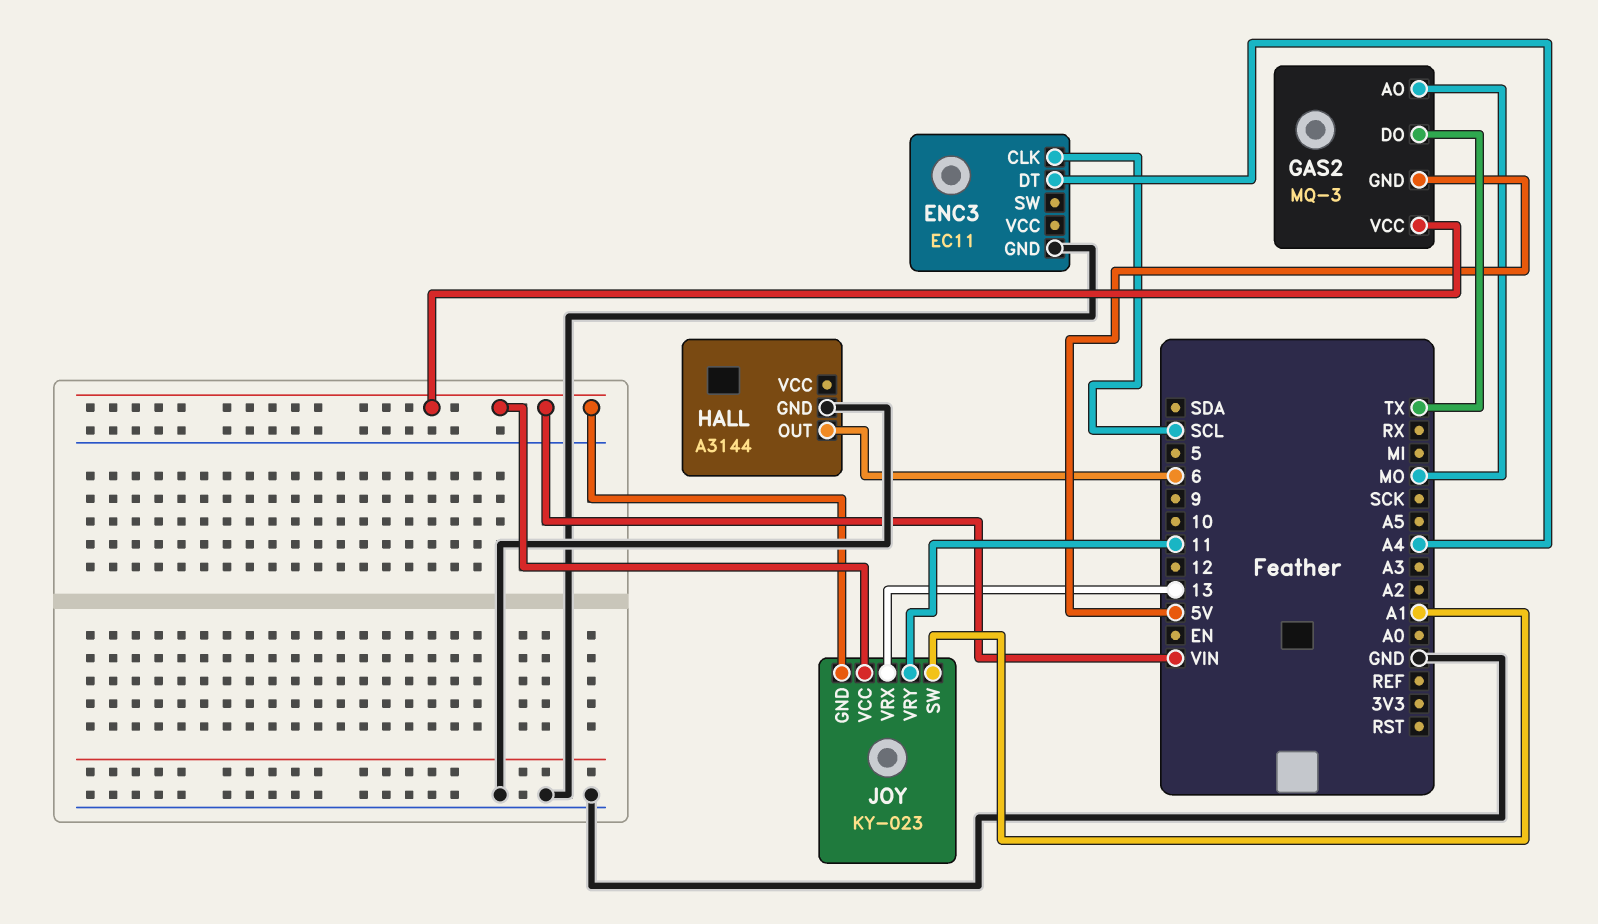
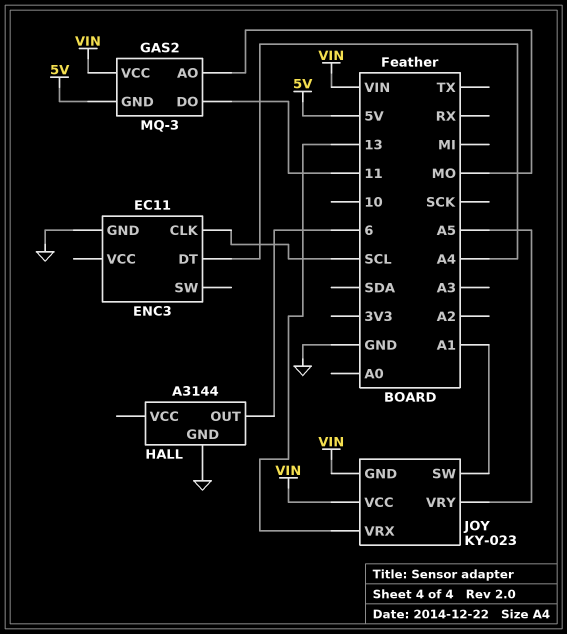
GAS2 pin DO: TX -> 11
JOY pin VRY: 11 -> A5

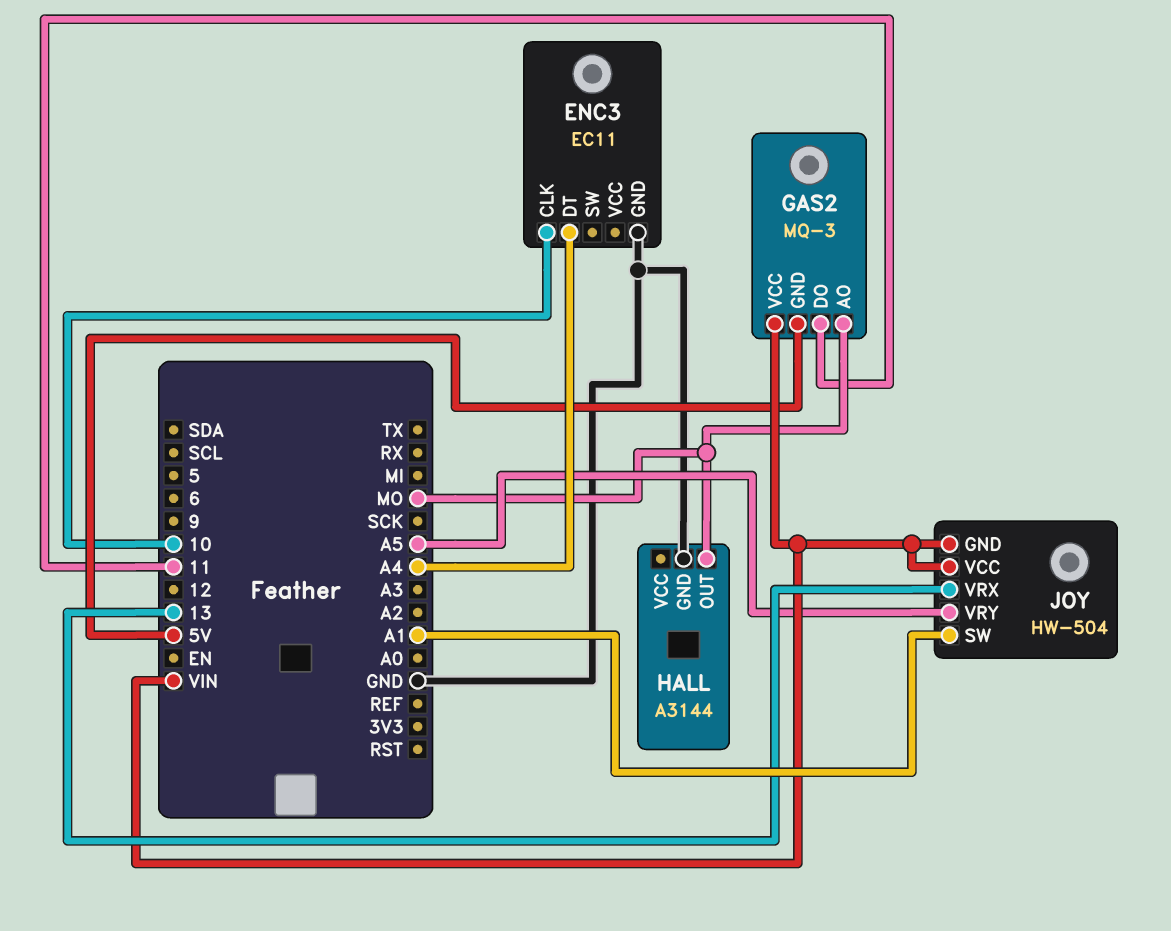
ENC3 pin CLK: SCL -> 10
HALL pin OUT: 6 -> MO
JOY: KY-023 -> HW-504

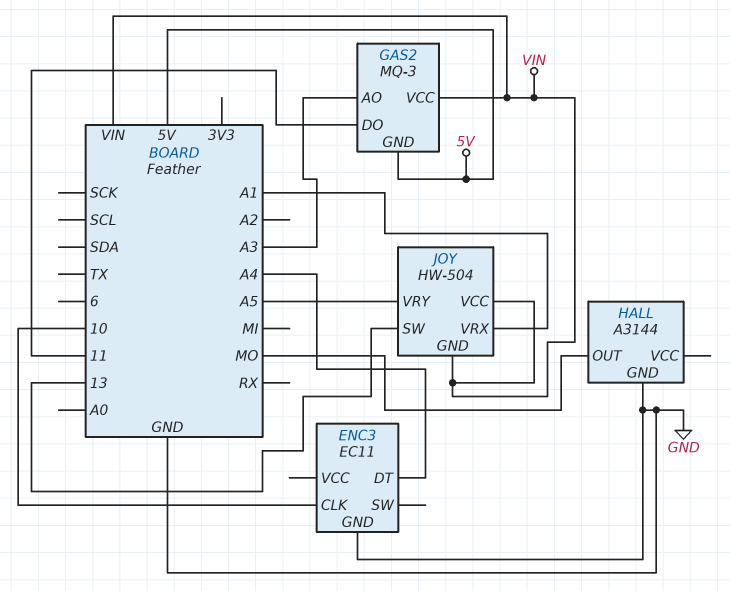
GAS2 pin AO: MO -> A3
JOY pin SW: A1 -> 13
JOY pin VRX: 13 -> A1

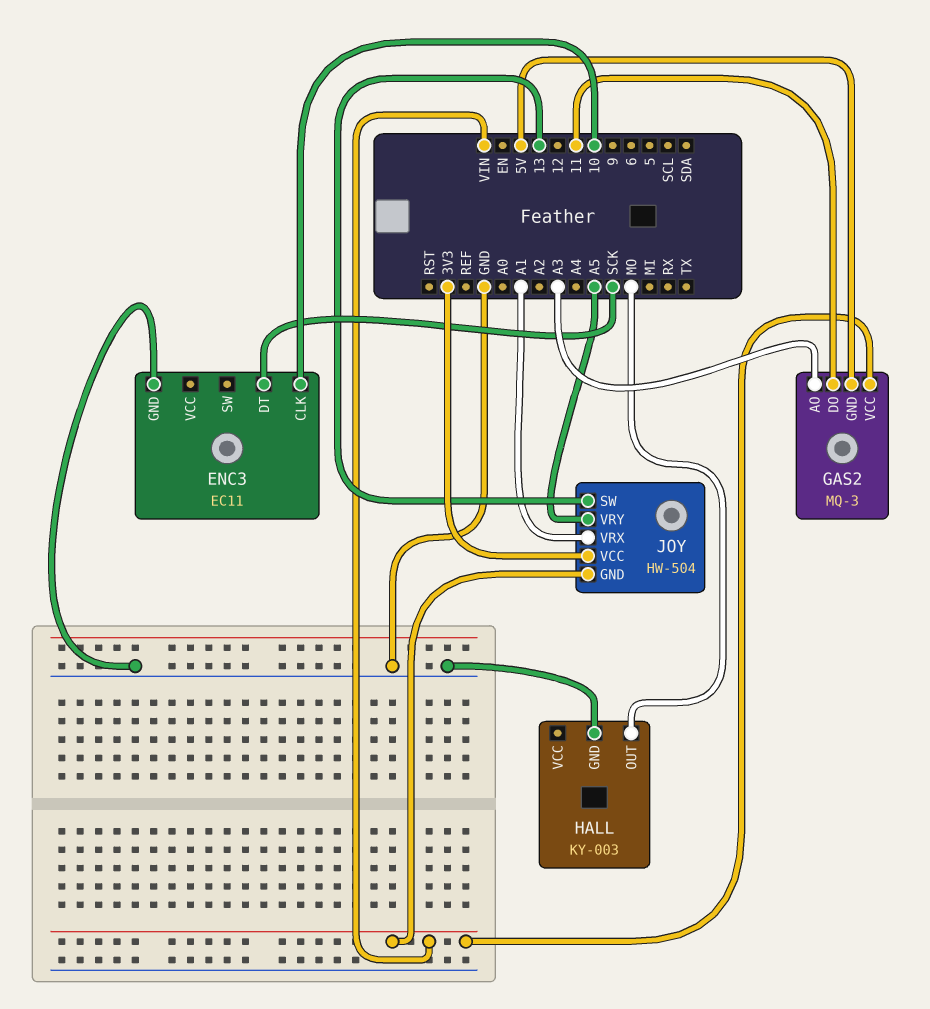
ENC3 pin DT: A4 -> SCK
HALL: A3144 -> KY-003
JOY pin VCC: VIN -> 3V3

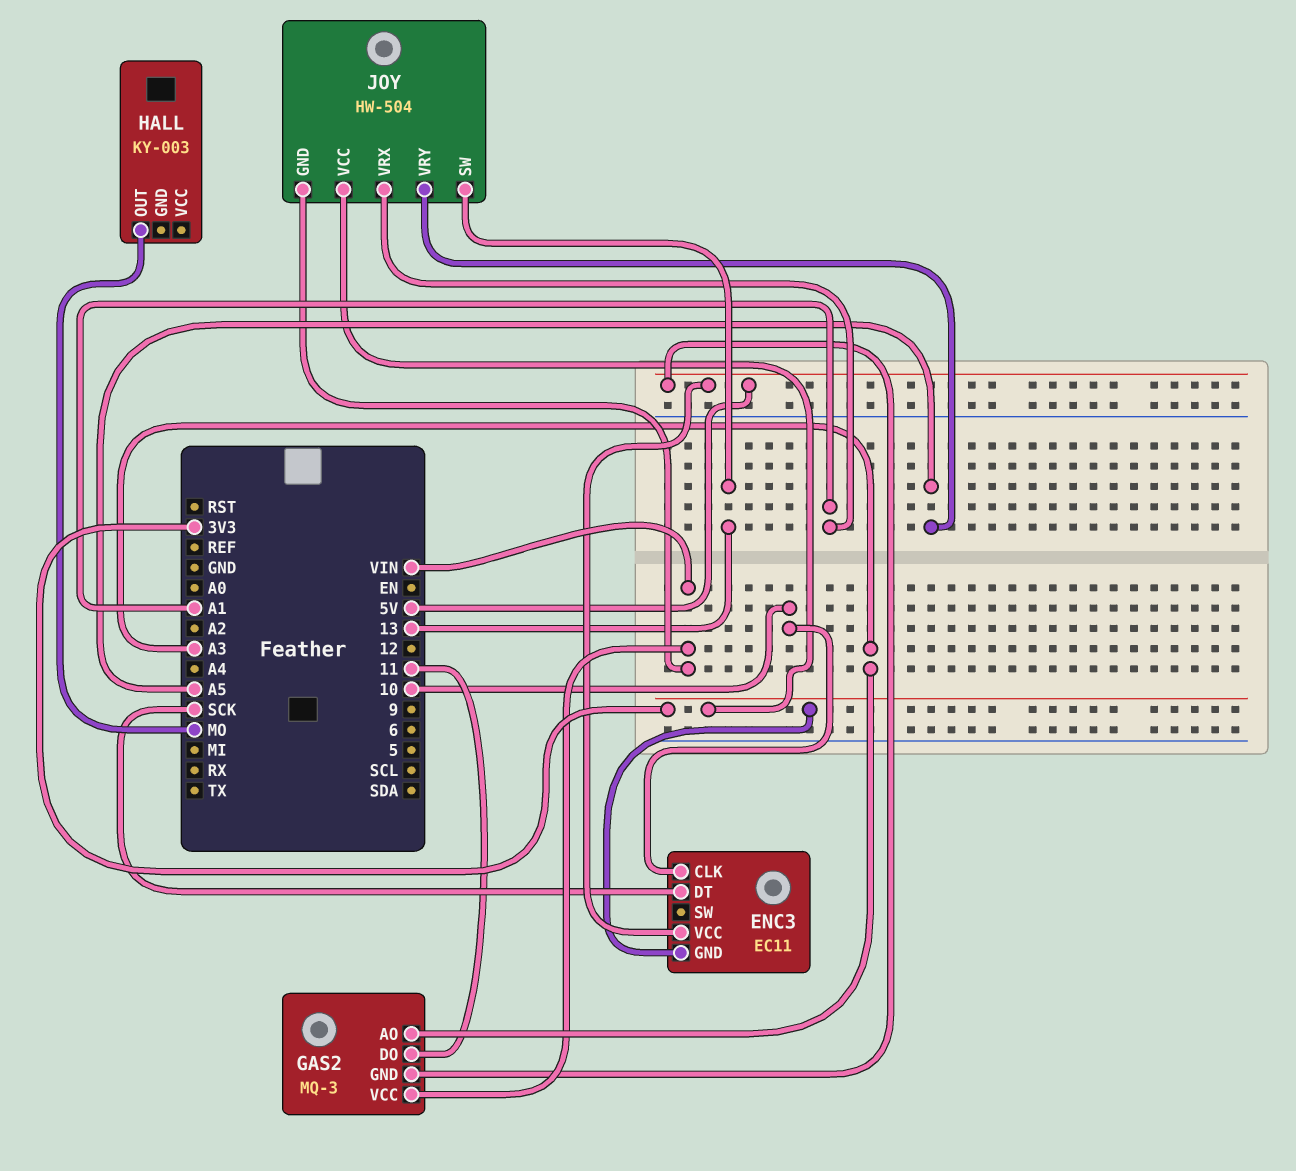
ENC3 pin GND: GND -> 3V3
ENC3 pin VCC: none -> 5V
HALL pin GND: GND -> none

